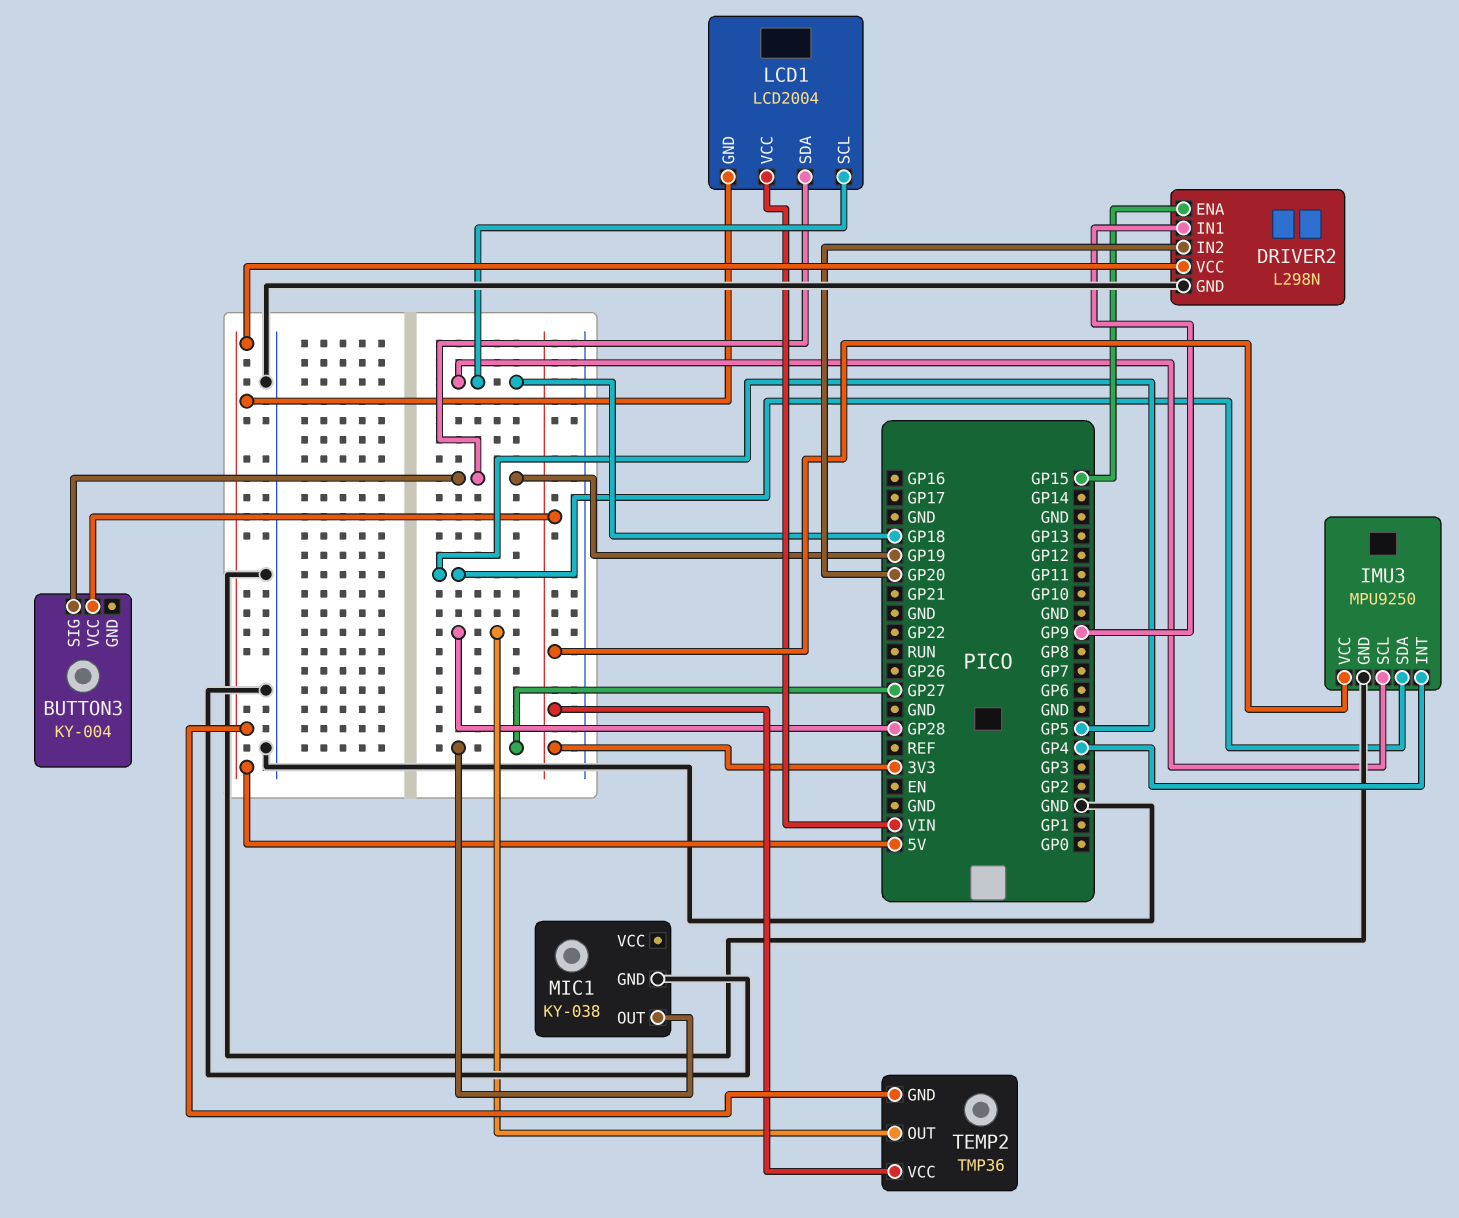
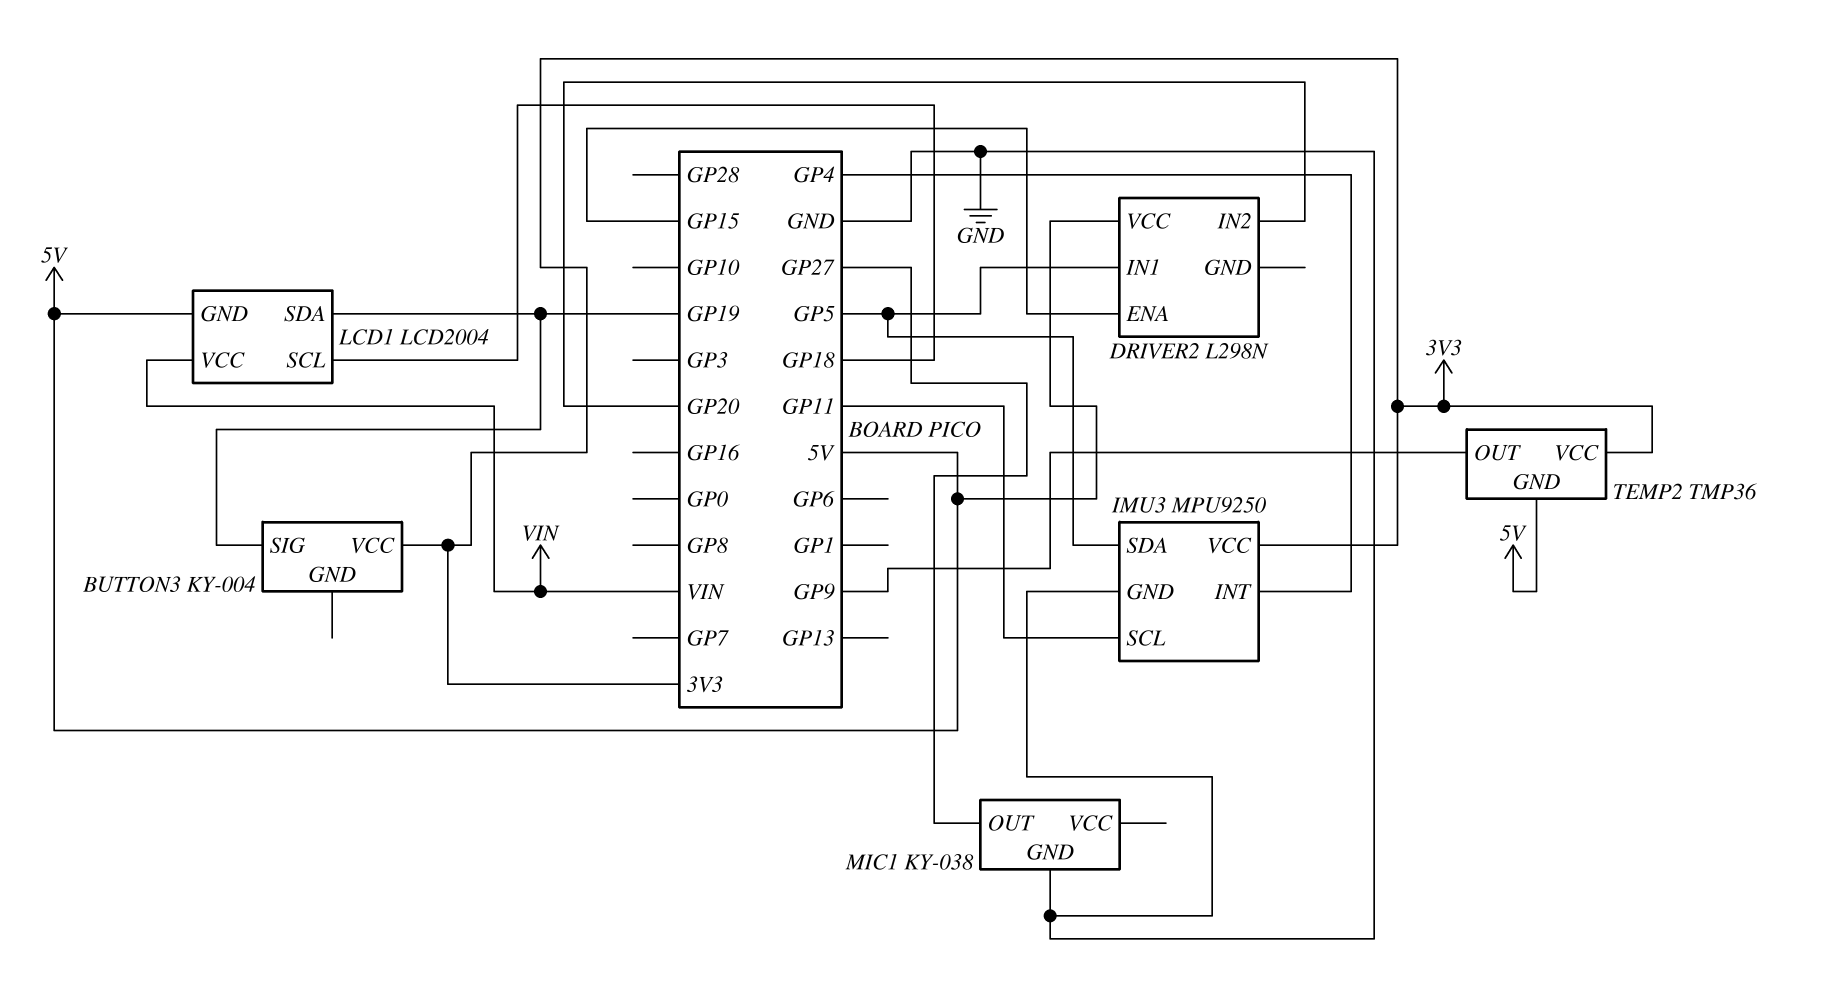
DRIVER2 pin GND: GND -> none
DRIVER2 pin IN1: GP9 -> GP5
IMU3 pin SCL: GP18 -> GP11
TEMP2 pin OUT: GP28 -> GP9

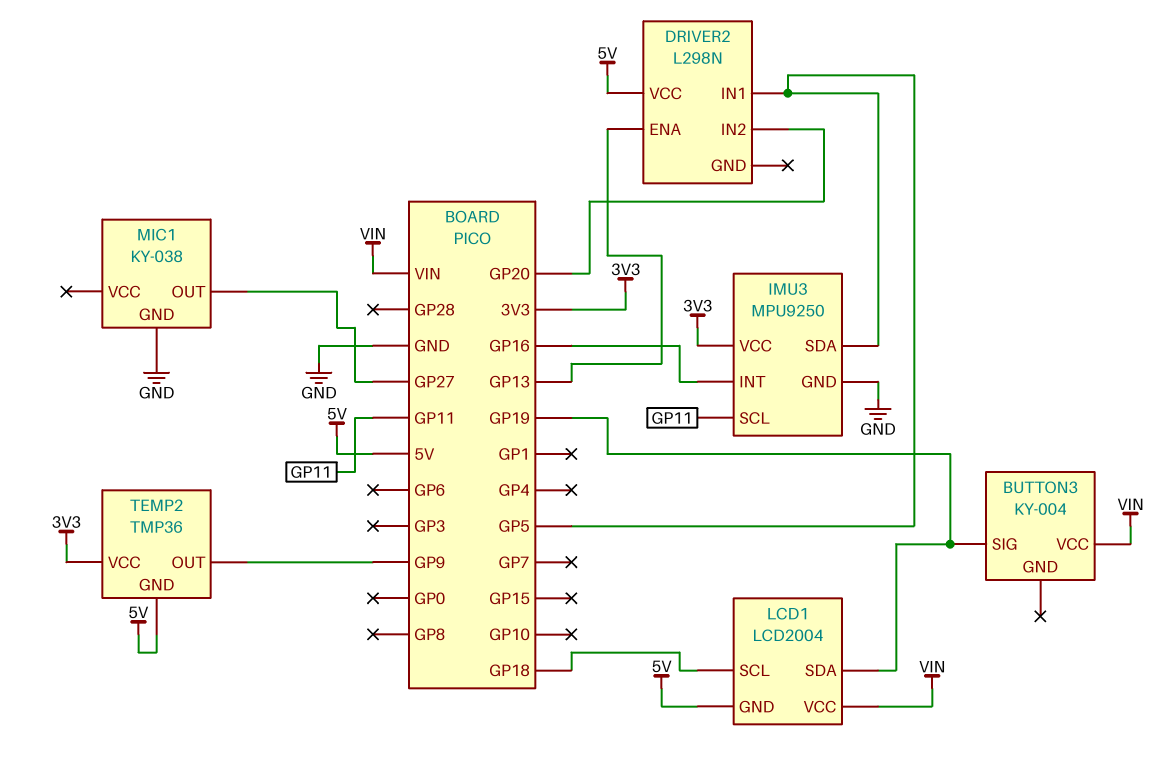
BUTTON3 pin VCC: 3V3 -> VIN
DRIVER2 pin ENA: GP15 -> GP13
IMU3 pin INT: GP4 -> GP16

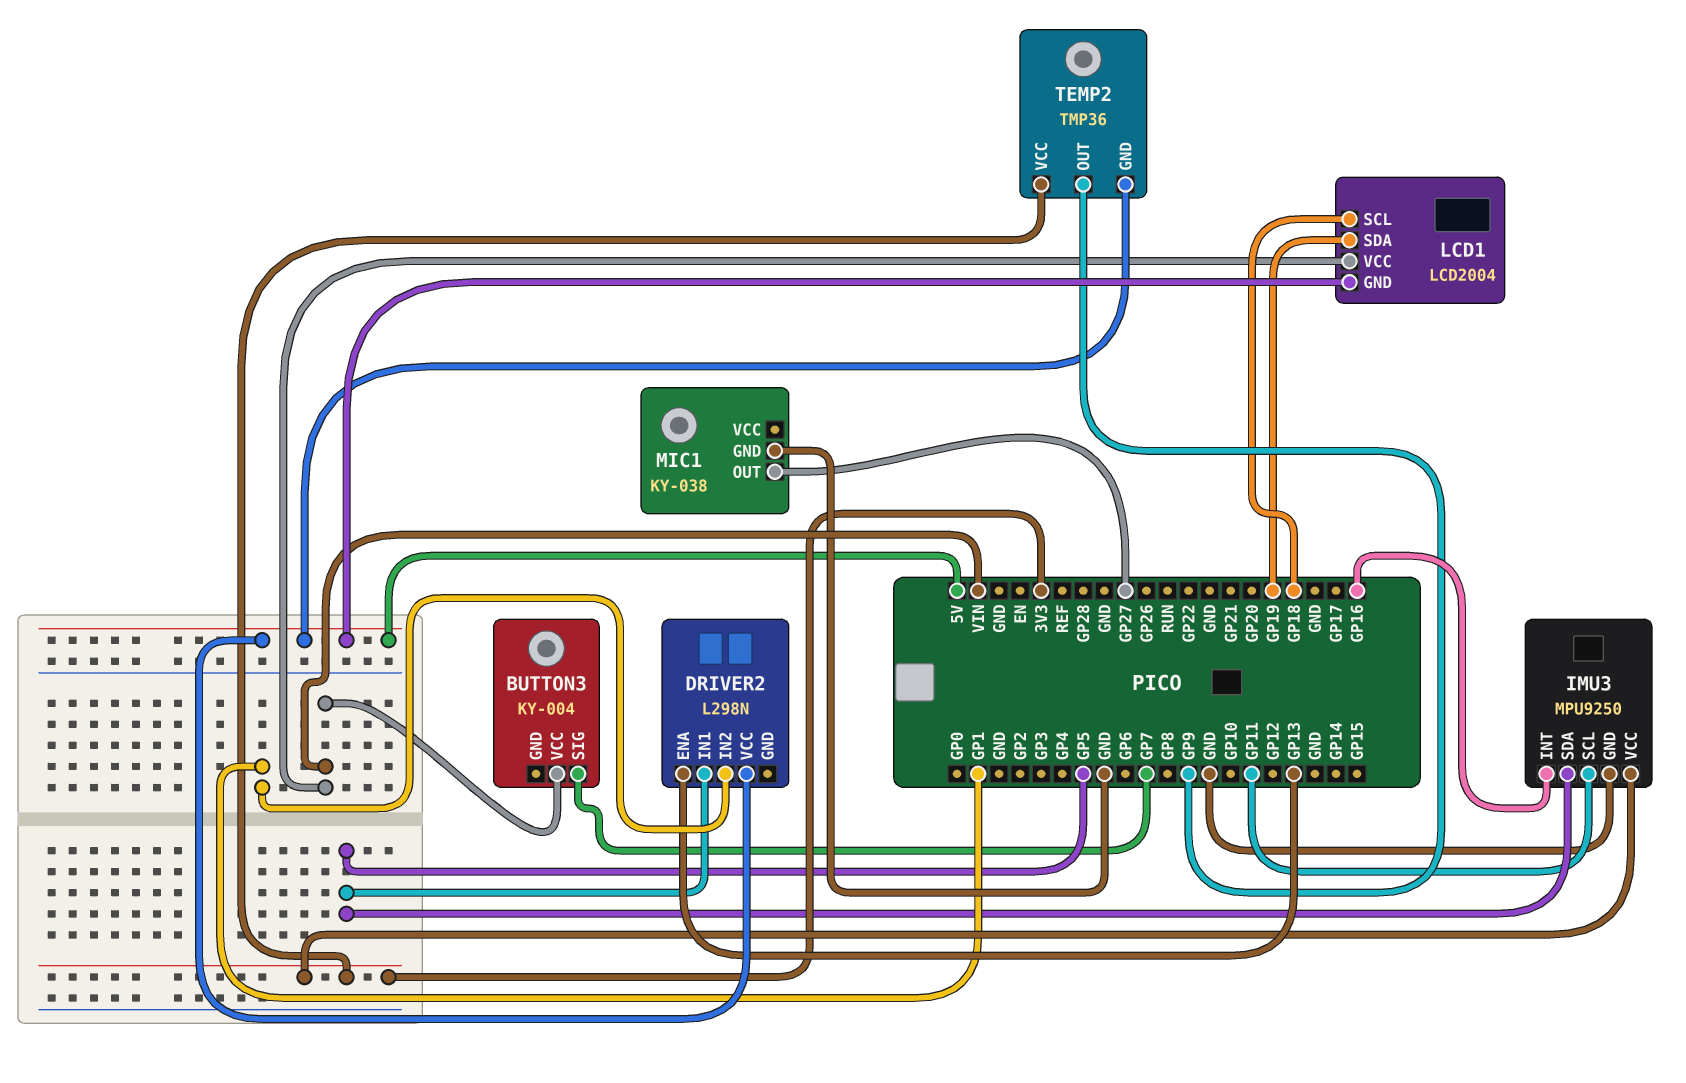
BUTTON3 pin SIG: GP19 -> GP7
DRIVER2 pin IN2: GP20 -> GP1

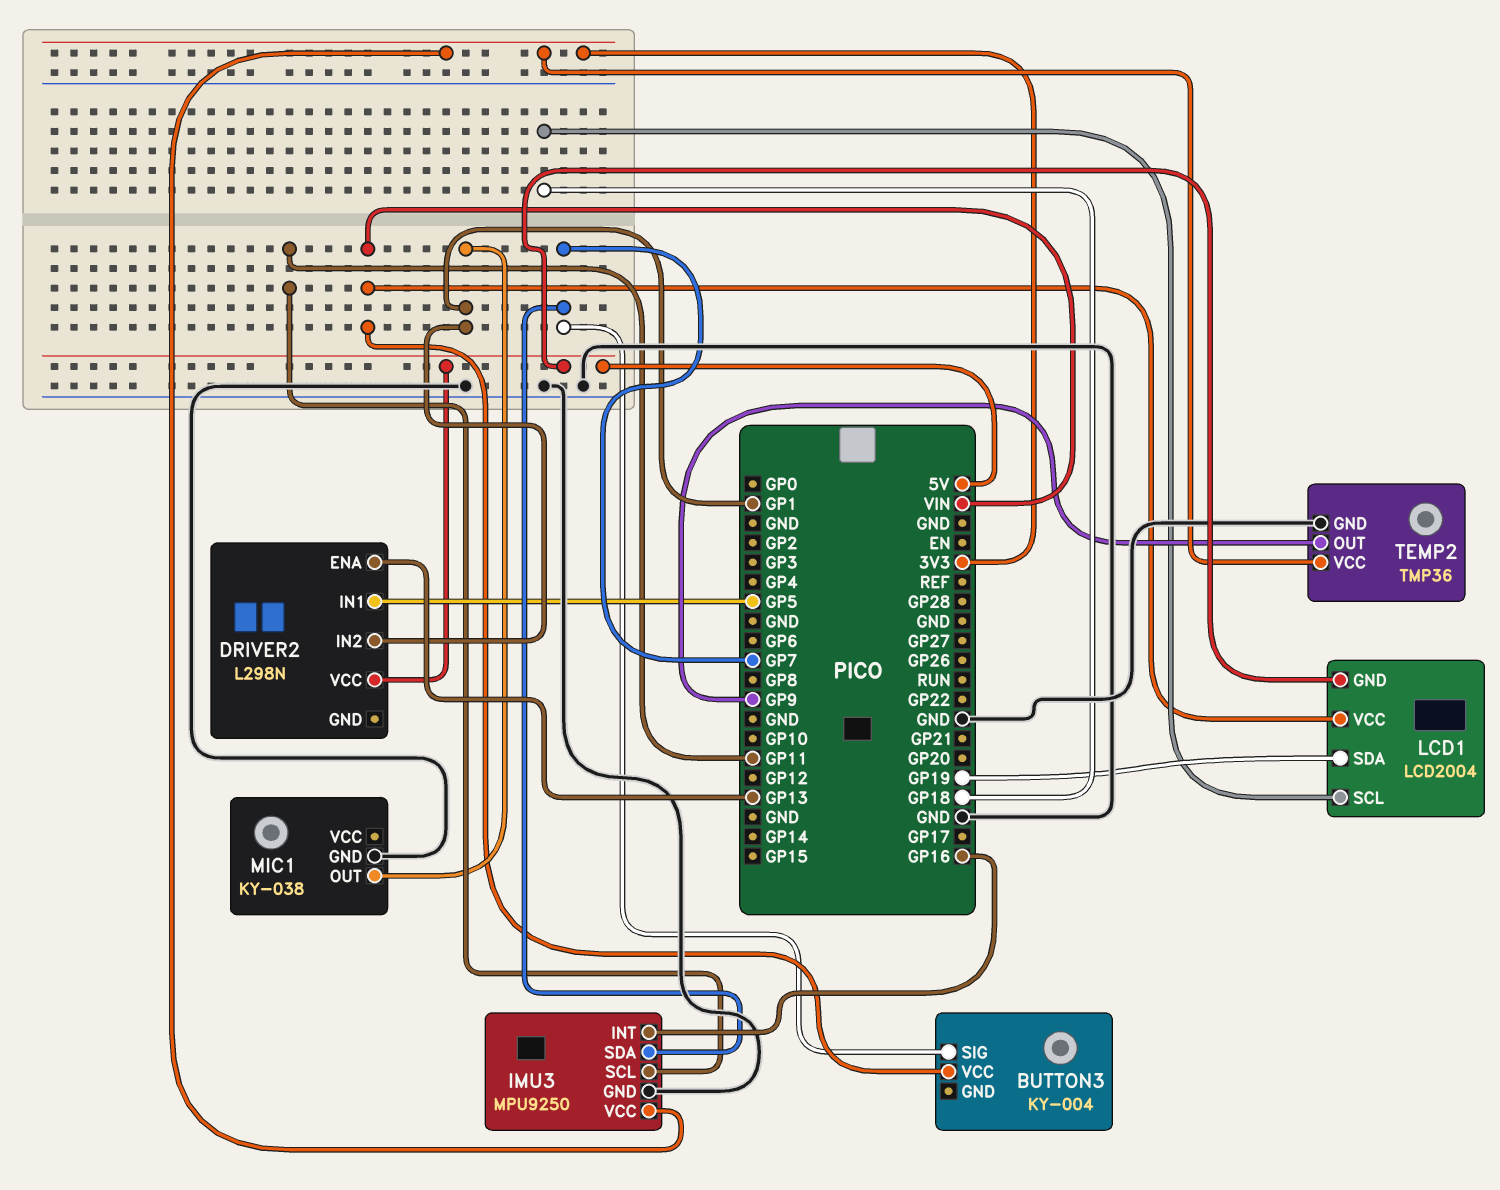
IMU3 pin SDA: GP5 -> GP7
MIC1 pin OUT: GP27 -> GP1
TEMP2 pin GND: 5V -> GND

